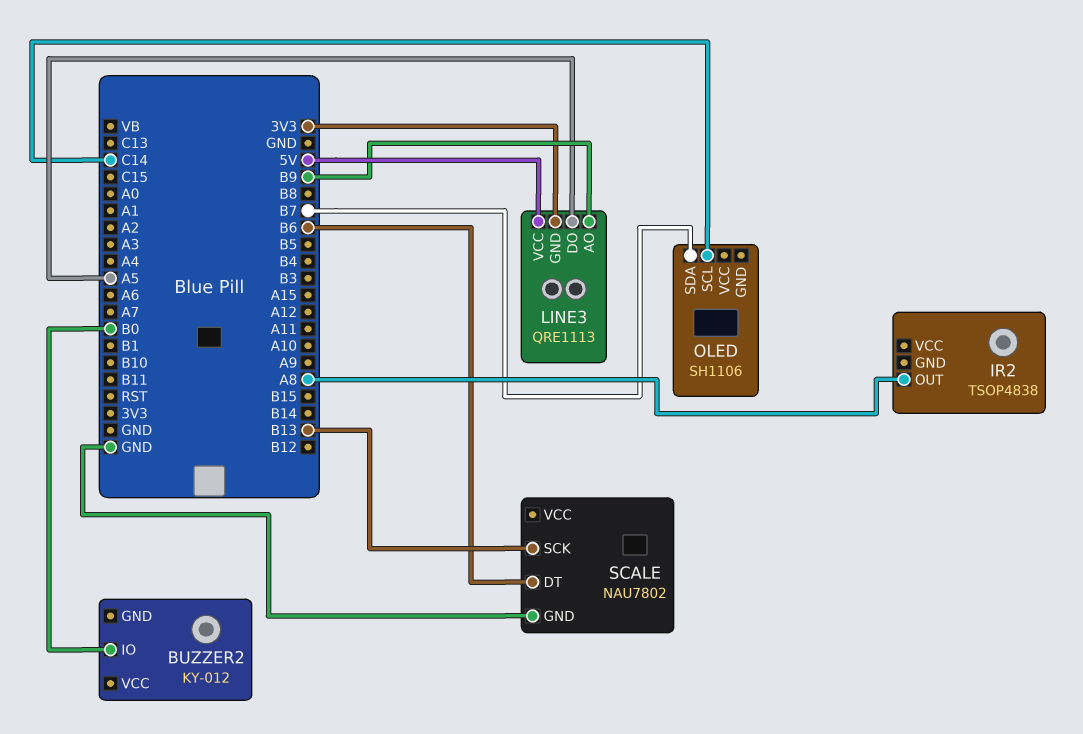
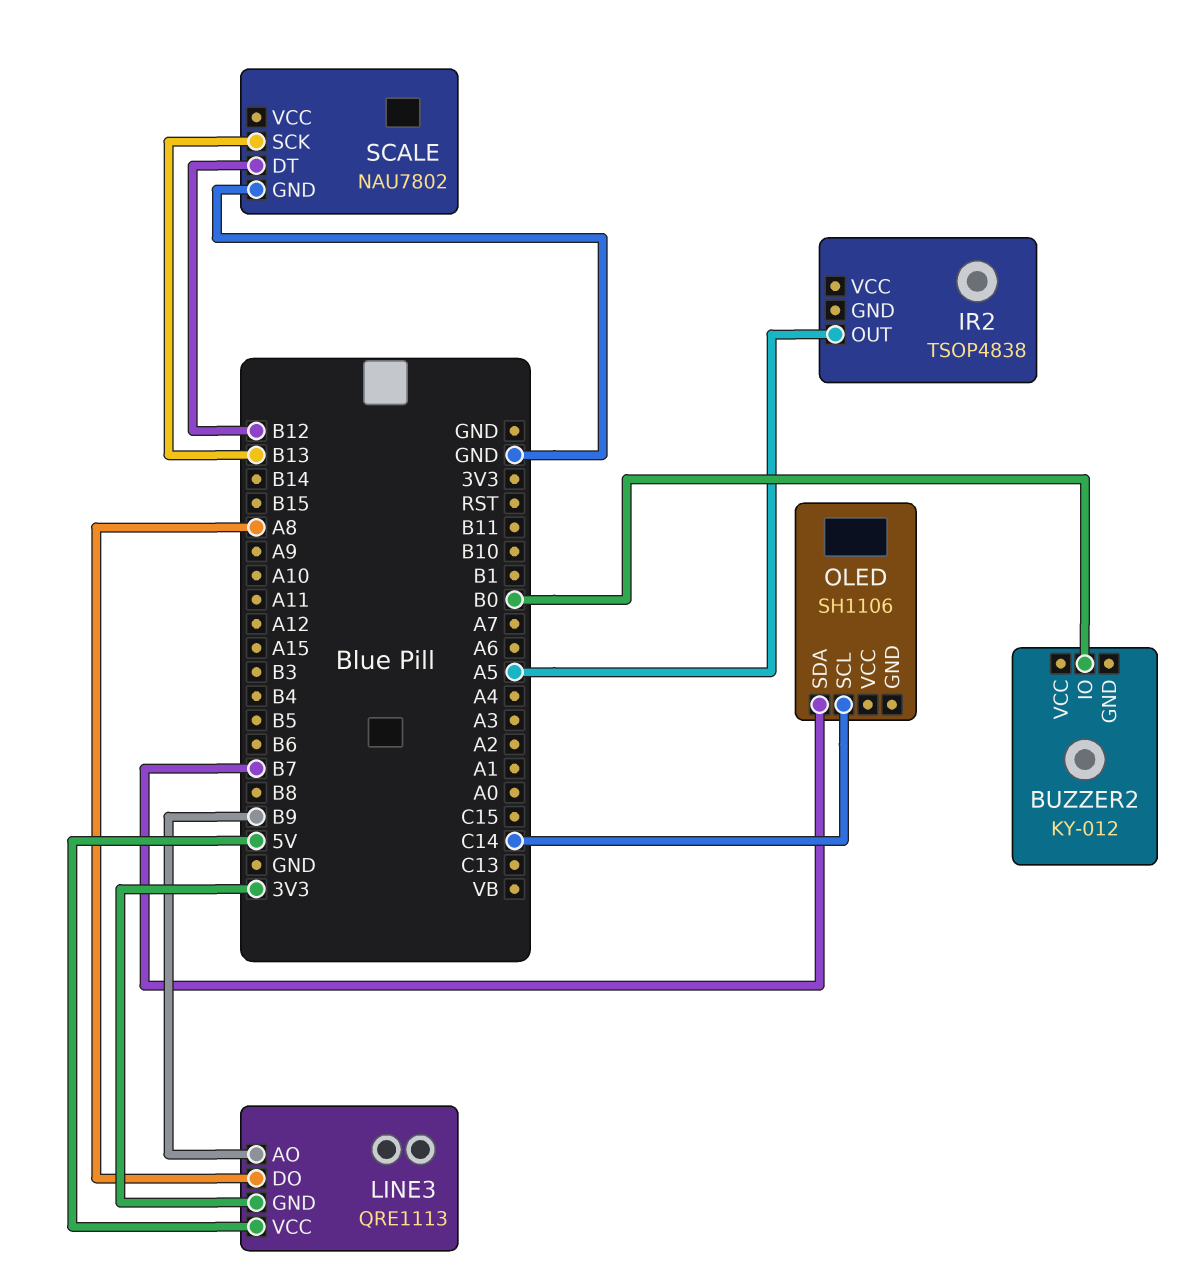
IR2 pin OUT: A8 -> A5
LINE3 pin DO: A5 -> A8
SCALE pin DT: B6 -> B12

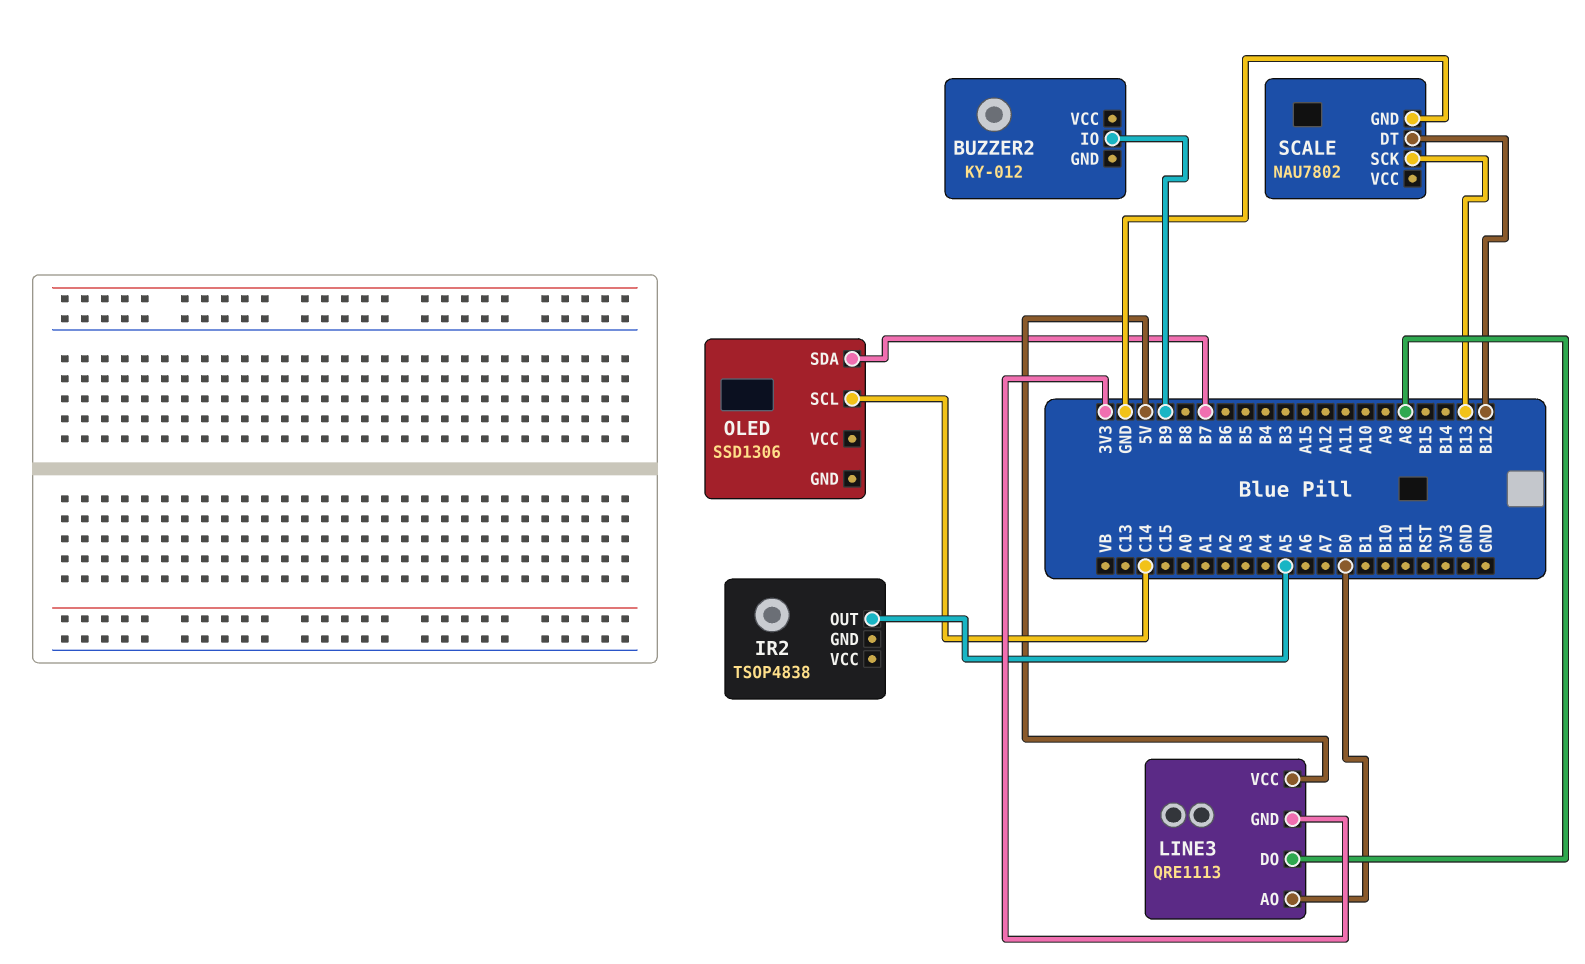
BUZZER2 pin IO: B0 -> B9
LINE3 pin AO: B9 -> B0
OLED: SH1106 -> SSD1306

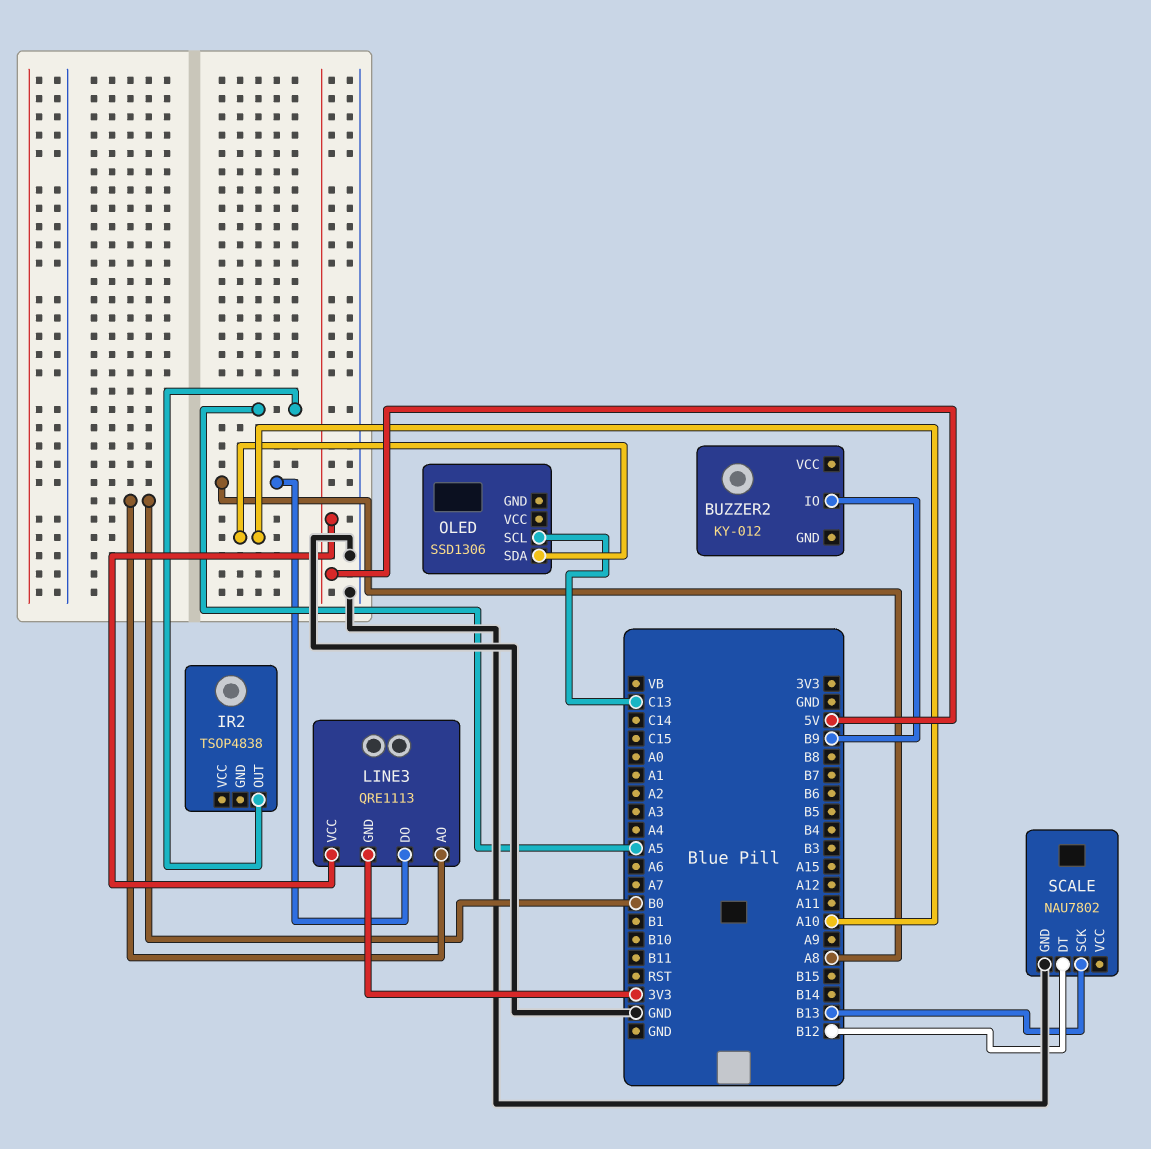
OLED pin SCL: C14 -> C13
OLED pin SDA: B7 -> A10

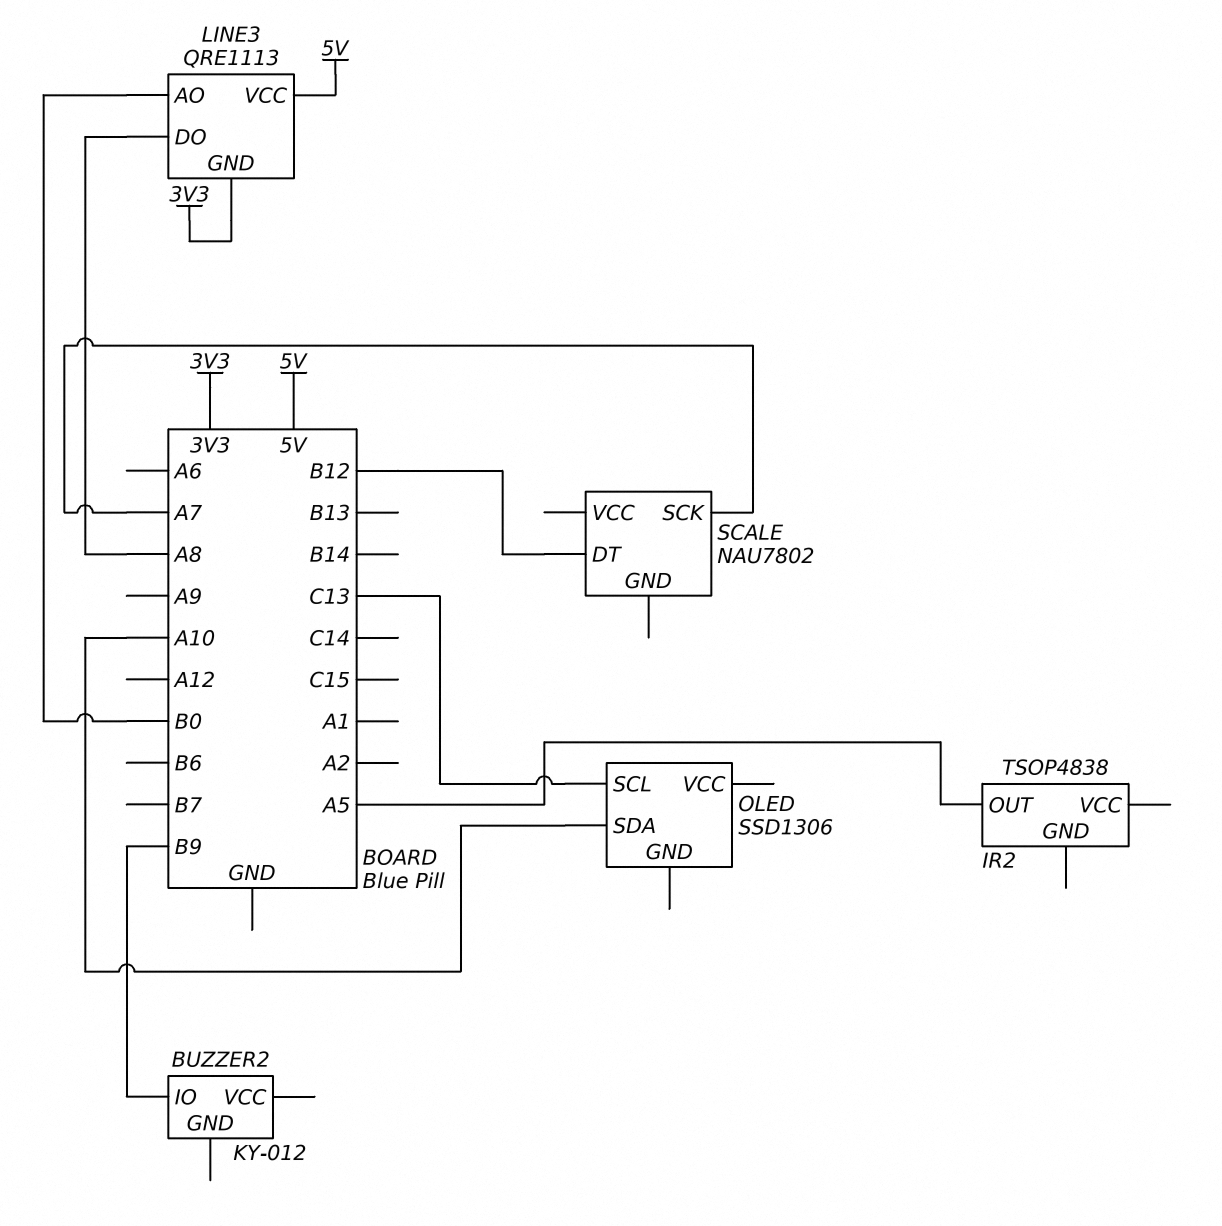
SCALE pin GND: GND -> none
SCALE pin SCK: B13 -> A7

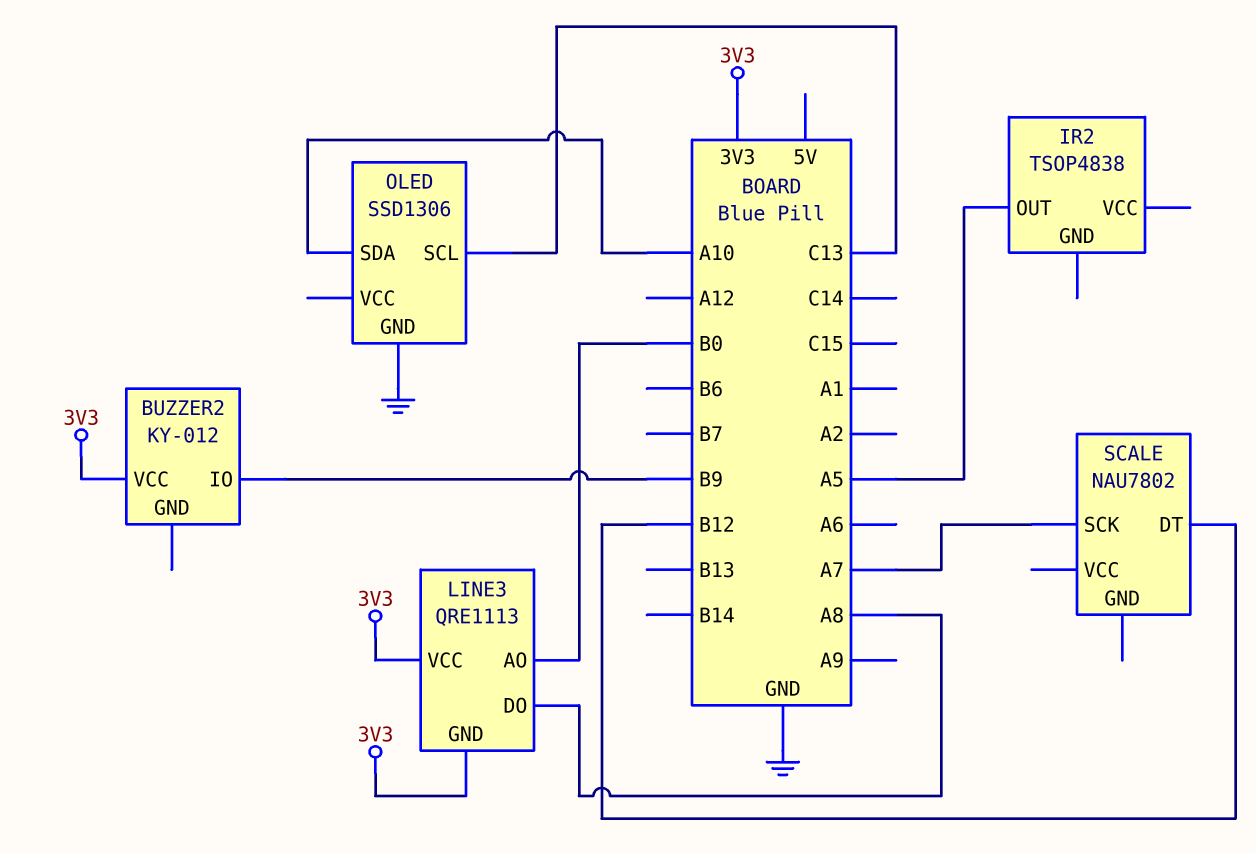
BUZZER2 pin VCC: none -> 3V3
LINE3 pin VCC: 5V -> 3V3
OLED pin GND: none -> GND

